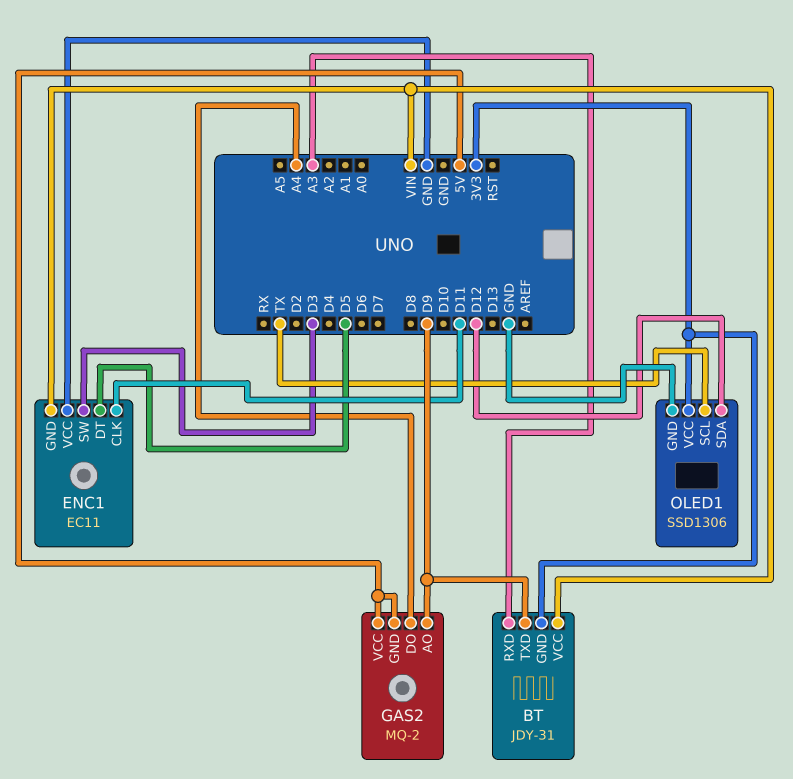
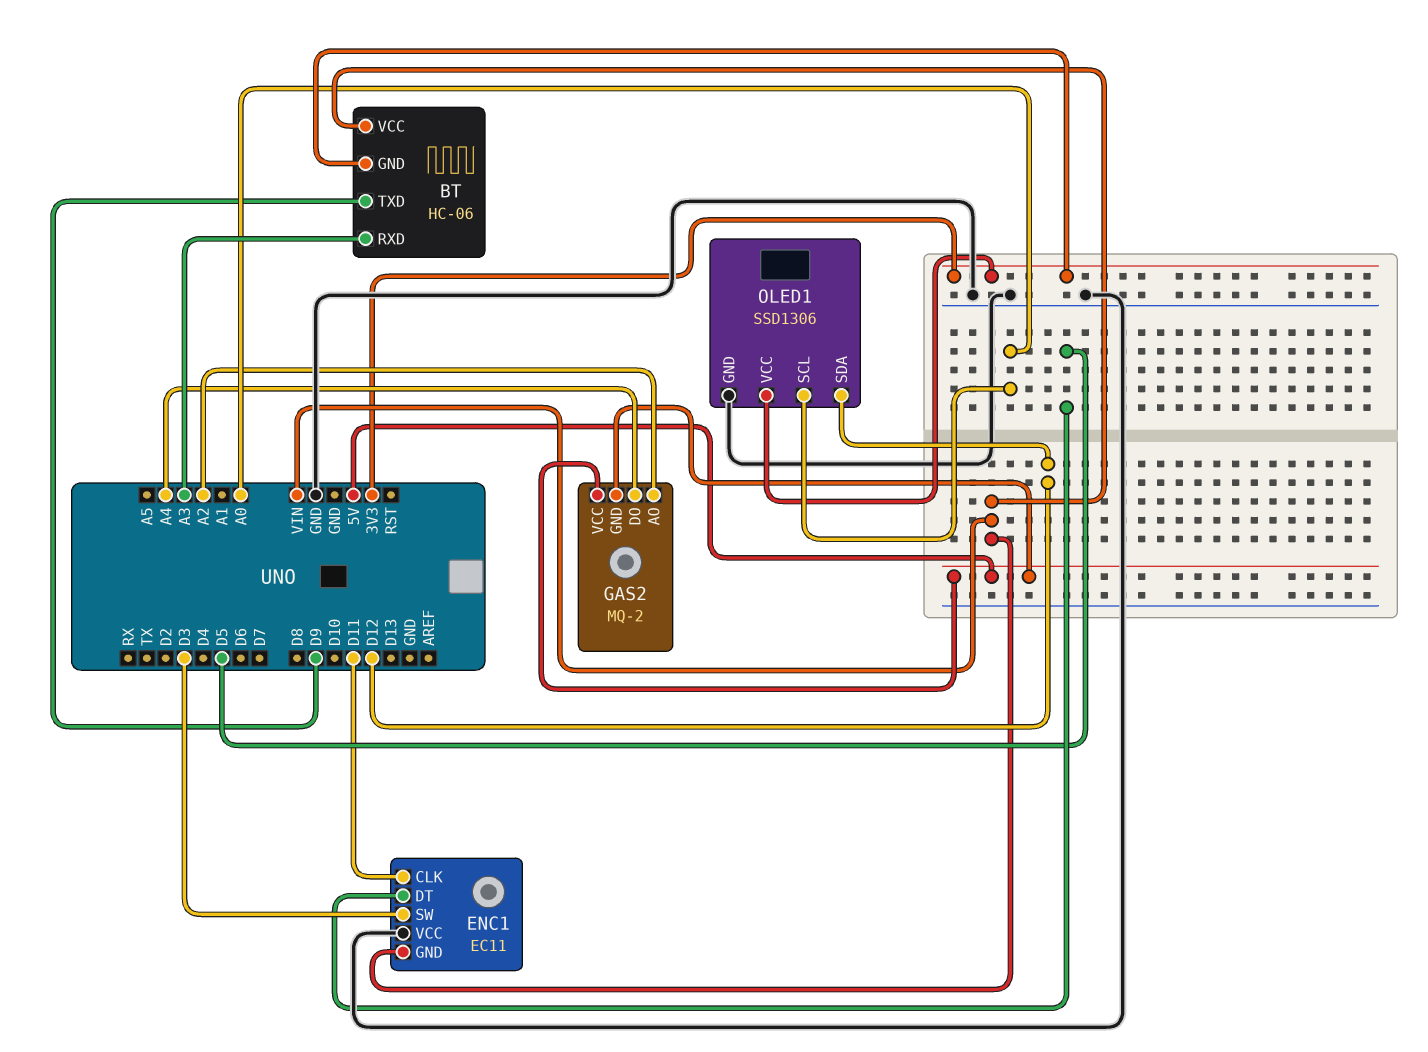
BT: JDY-31 -> HC-06
GAS2 pin AO: D9 -> A2
OLED1 pin SCL: TX -> A0

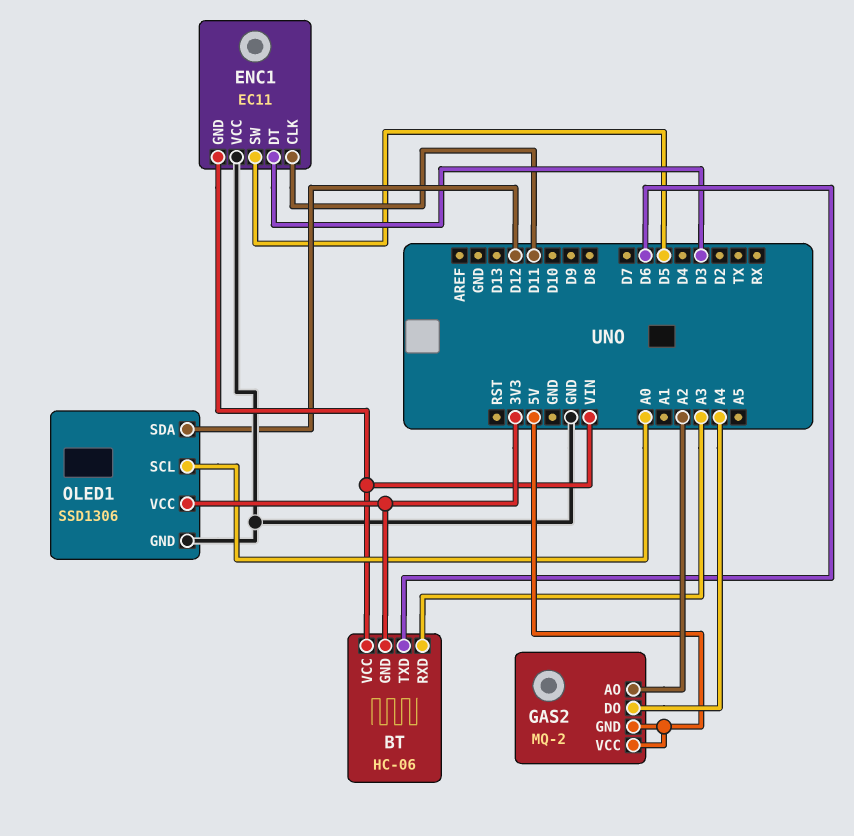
BT pin TXD: D9 -> D6
ENC1 pin DT: D5 -> D3
ENC1 pin SW: D3 -> D5

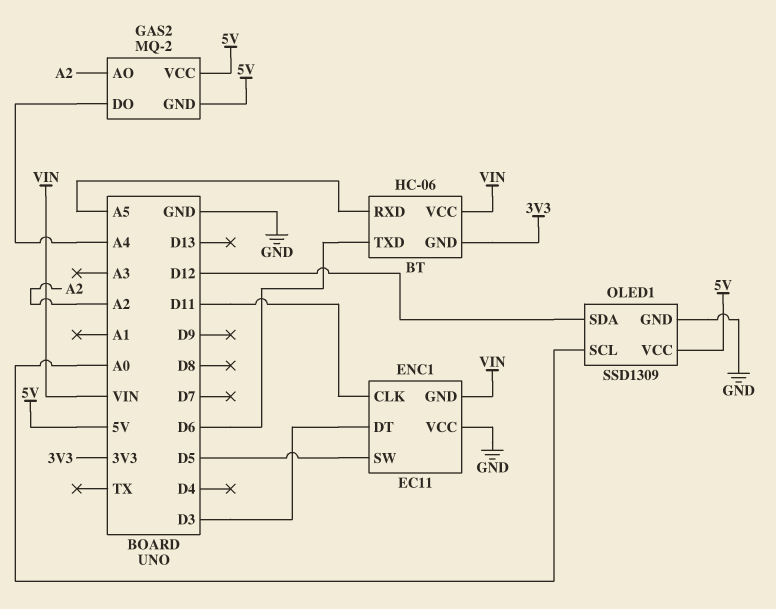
BT pin RXD: A3 -> A5
OLED1: SSD1306 -> SSD1309
OLED1 pin VCC: 3V3 -> 5V

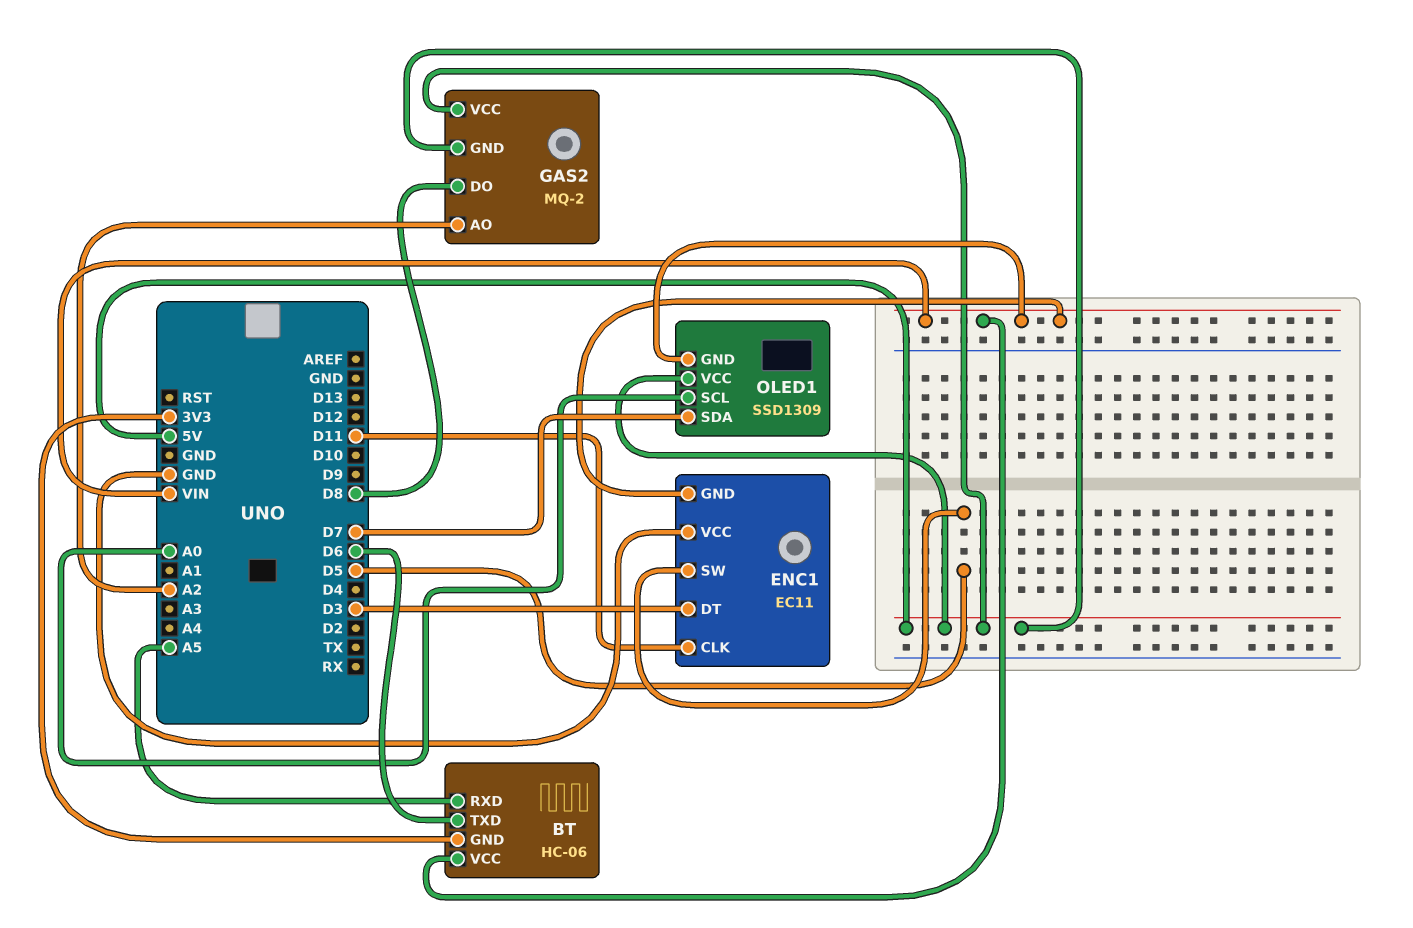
GAS2 pin DO: A4 -> D8
OLED1 pin GND: GND -> VIN
OLED1 pin SDA: D12 -> D7

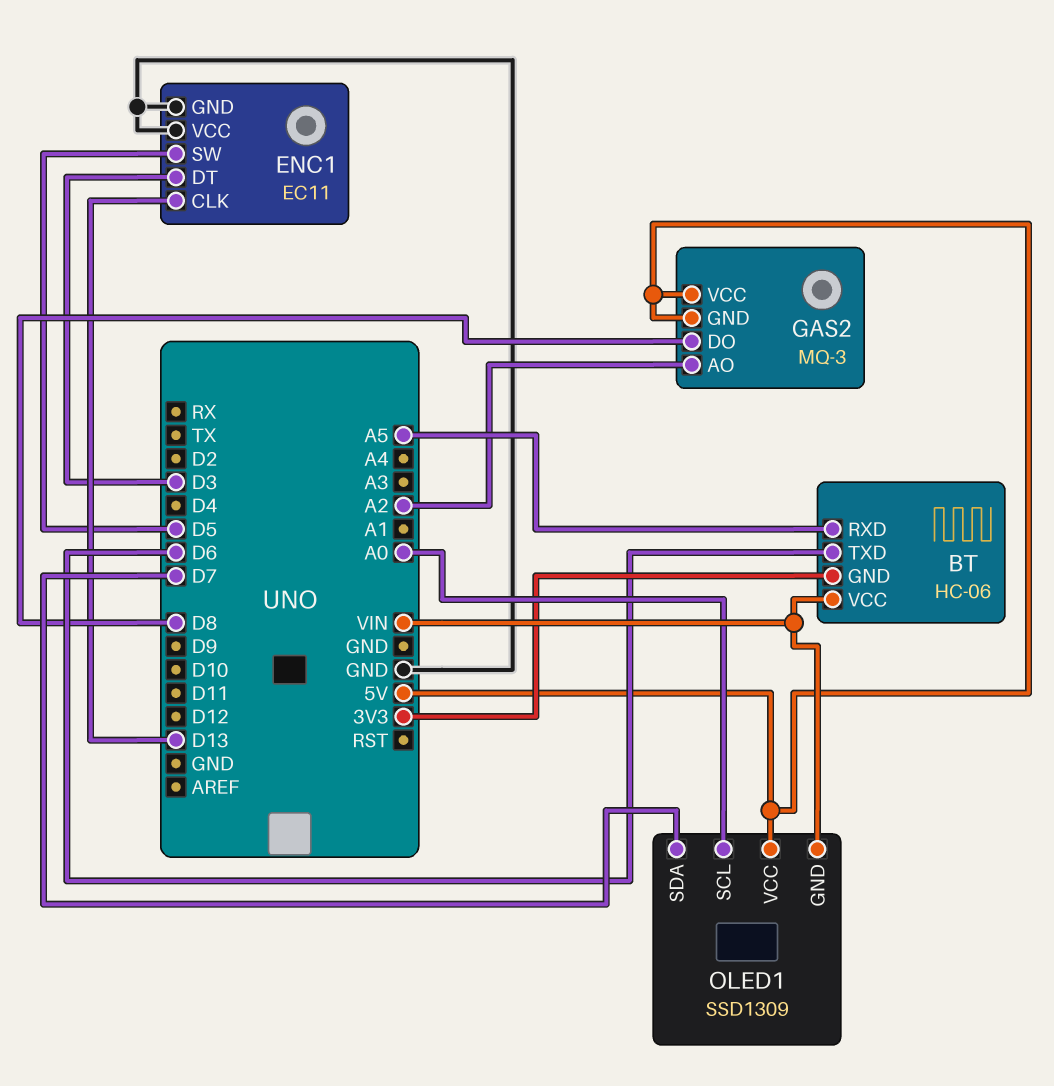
ENC1 pin CLK: D11 -> D13
ENC1 pin GND: VIN -> GND
GAS2: MQ-2 -> MQ-3

